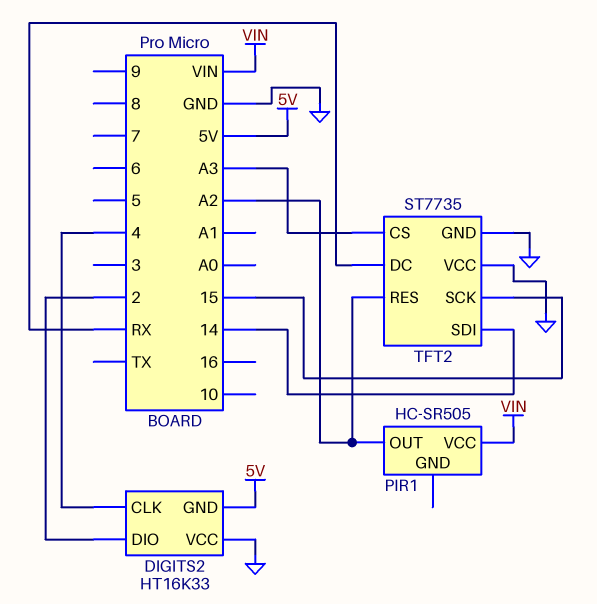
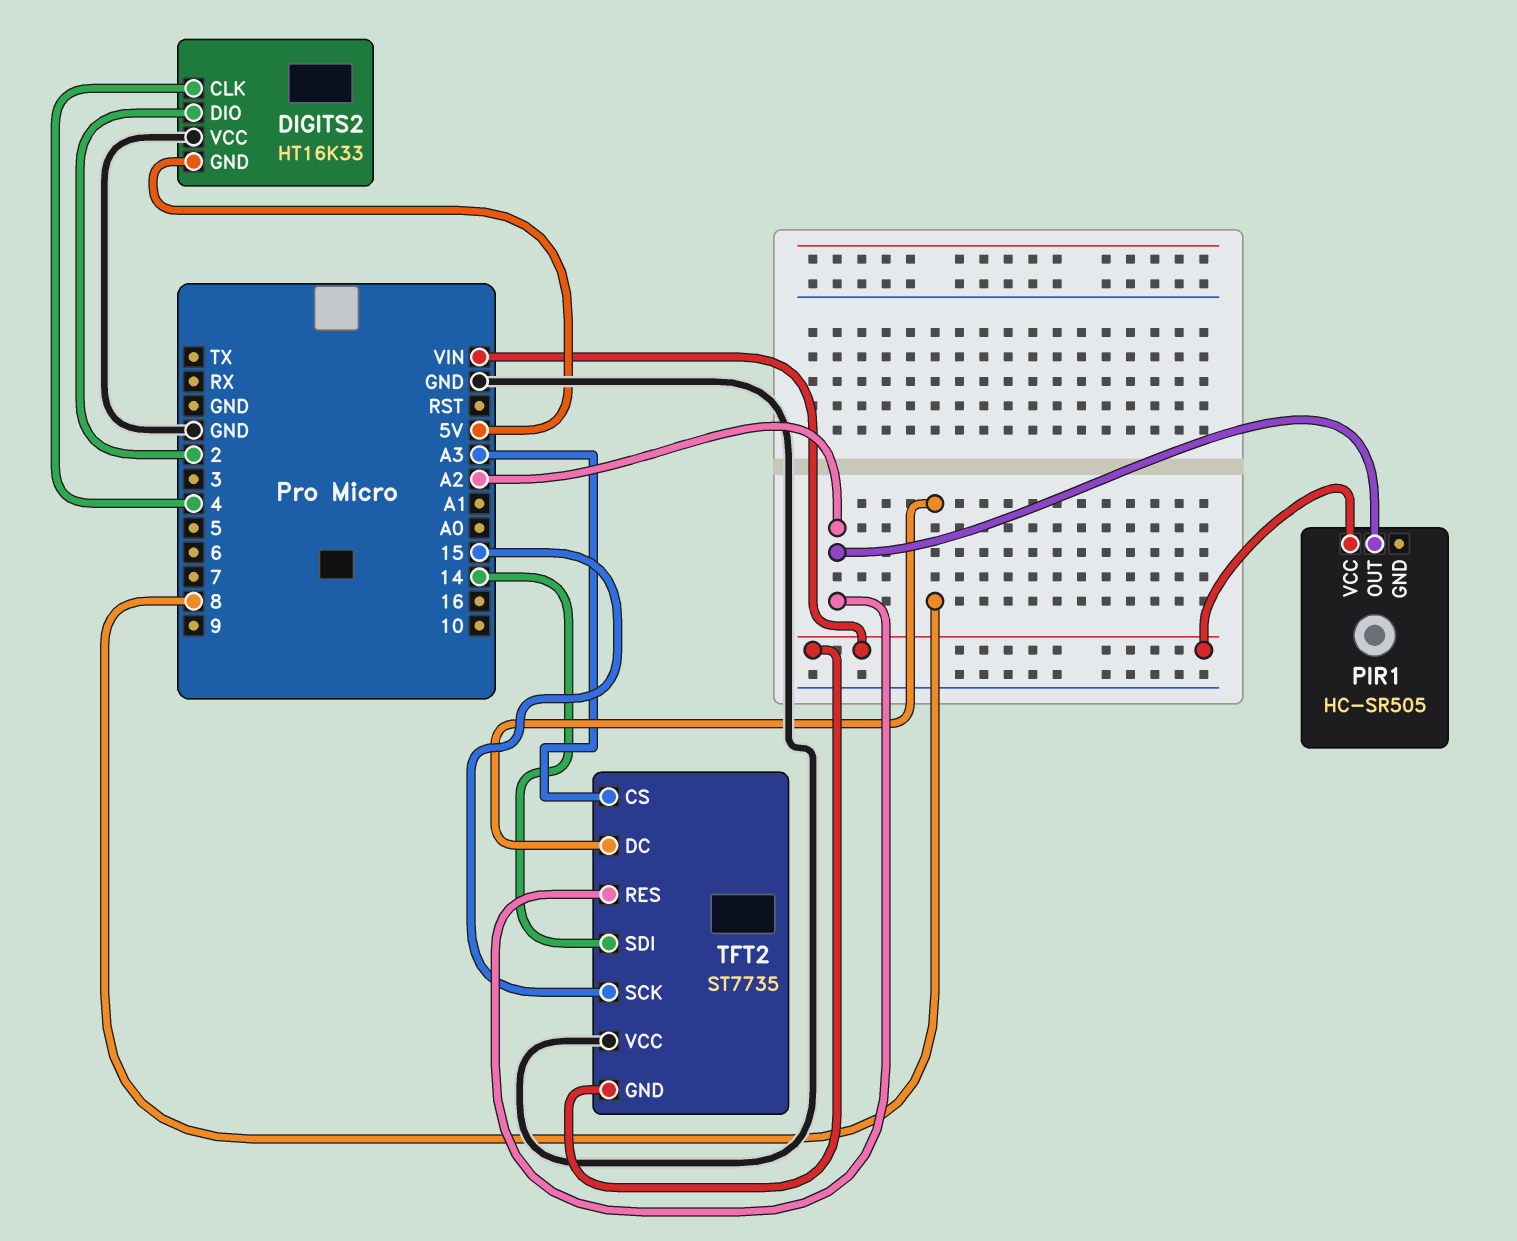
TFT2 pin DC: RX -> 8
TFT2 pin GND: GND -> VIN

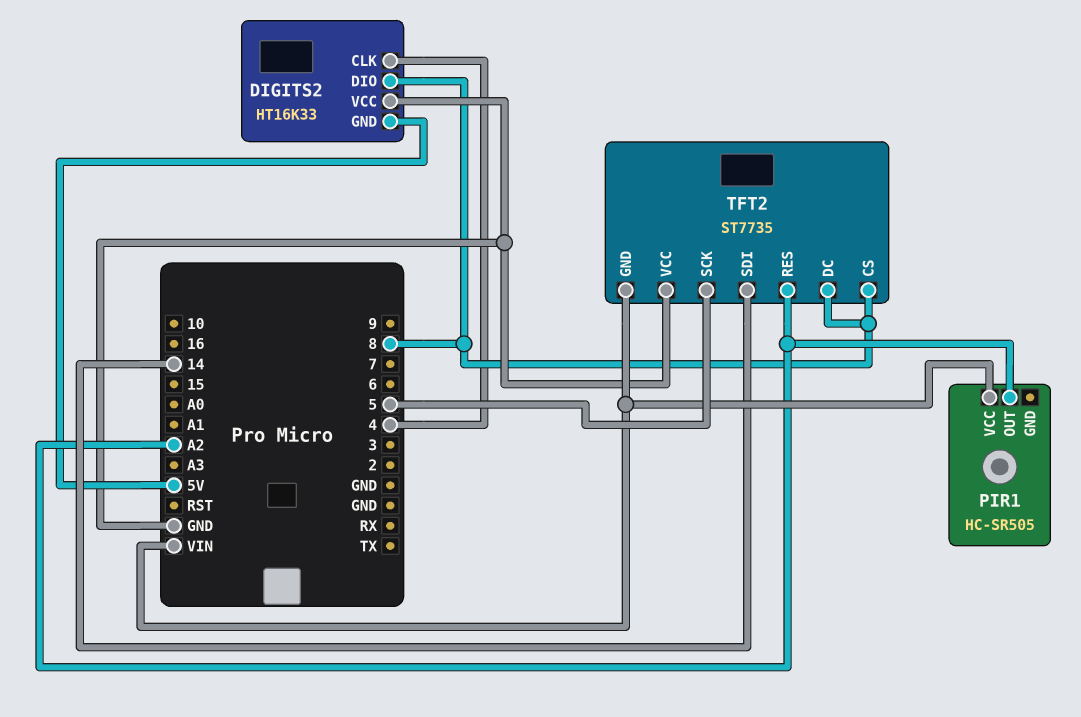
DIGITS2 pin DIO: 2 -> 8
TFT2 pin CS: A3 -> 8
TFT2 pin SCK: 15 -> 5

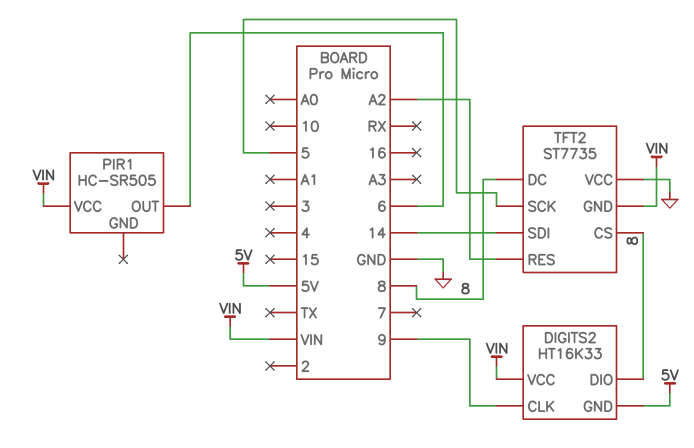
DIGITS2 pin CLK: 4 -> 9
DIGITS2 pin VCC: GND -> VIN
PIR1 pin OUT: A2 -> 6

